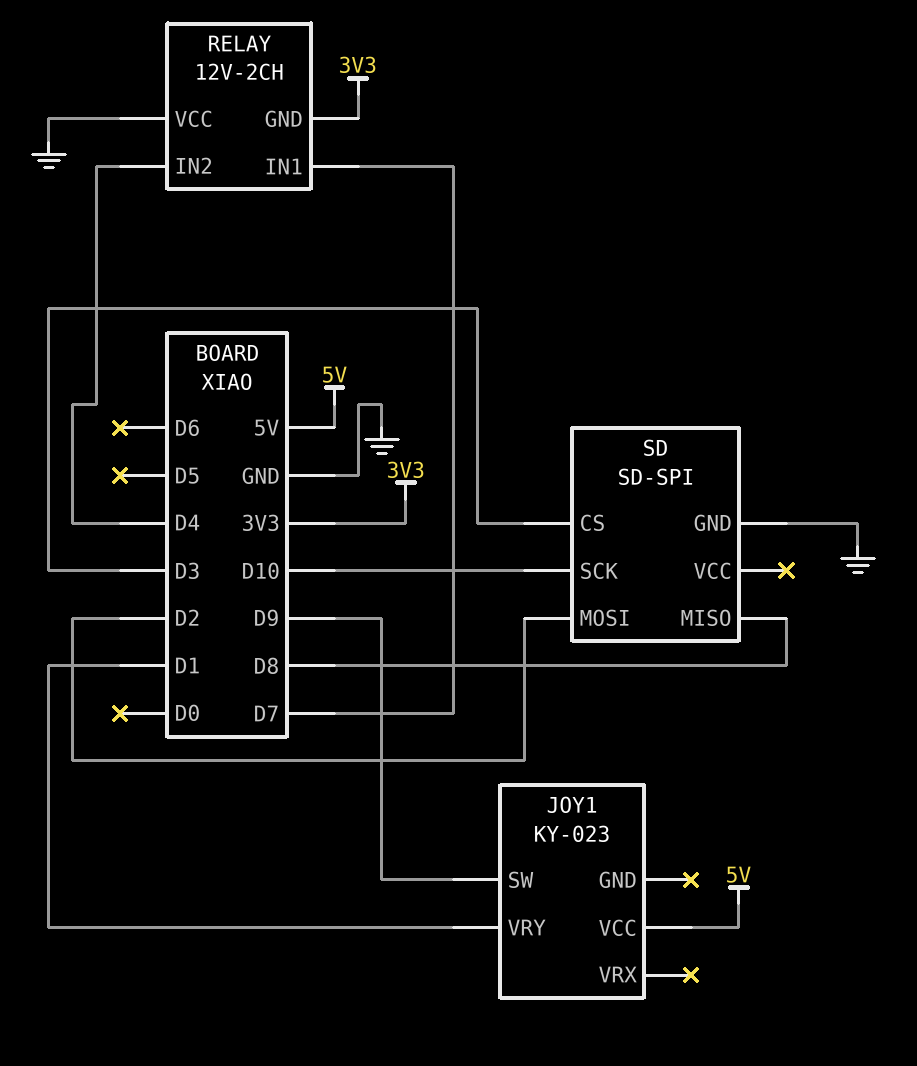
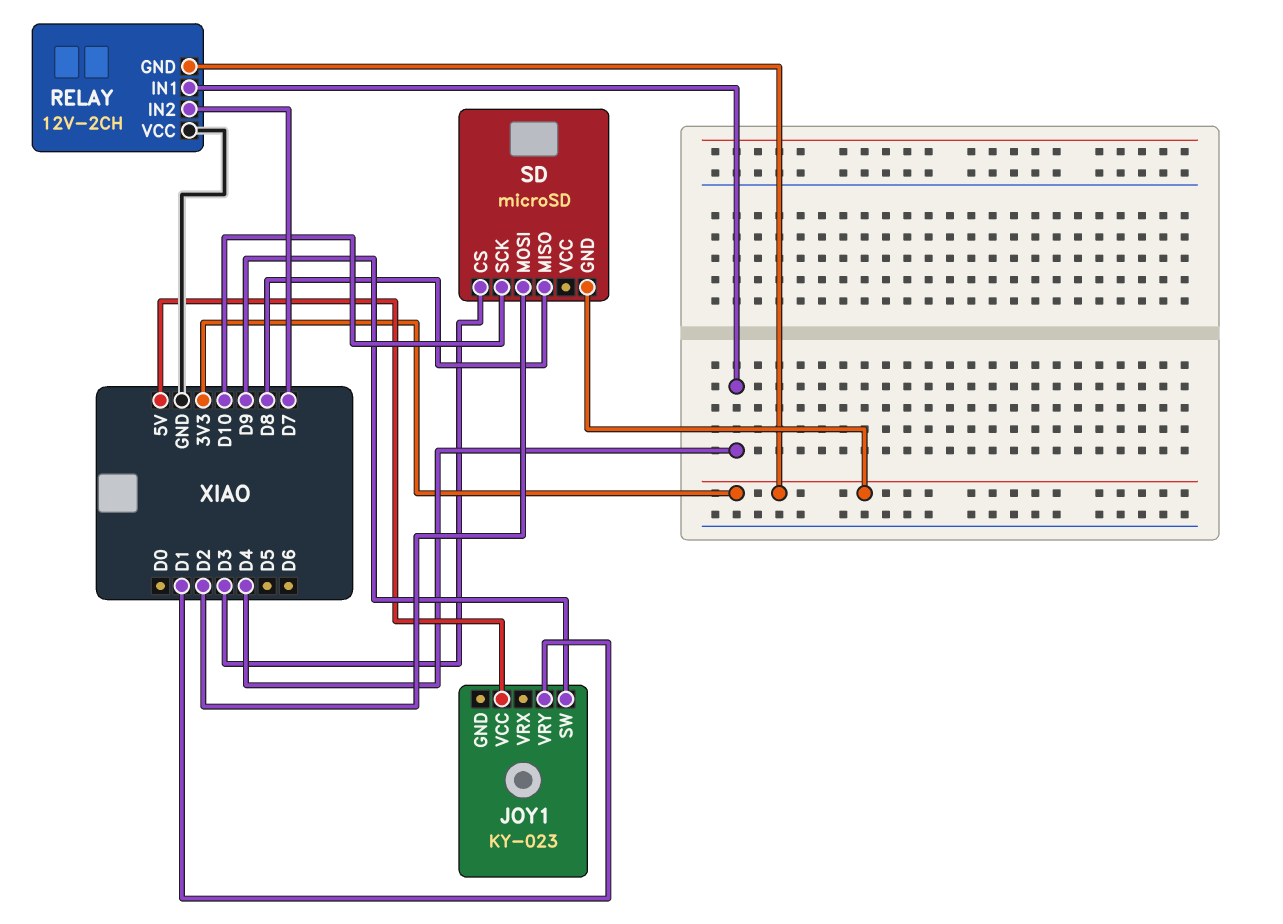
RELAY pin IN1: D7 -> D4
RELAY pin IN2: D4 -> D7
SD: SD-SPI -> microSD
SD pin GND: GND -> 3V3

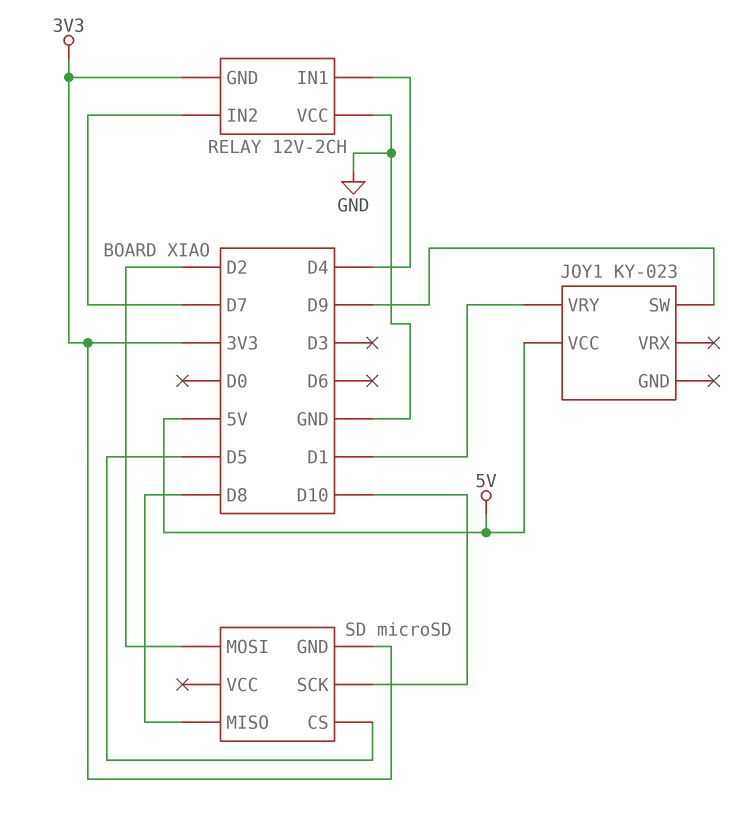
SD pin CS: D3 -> D5

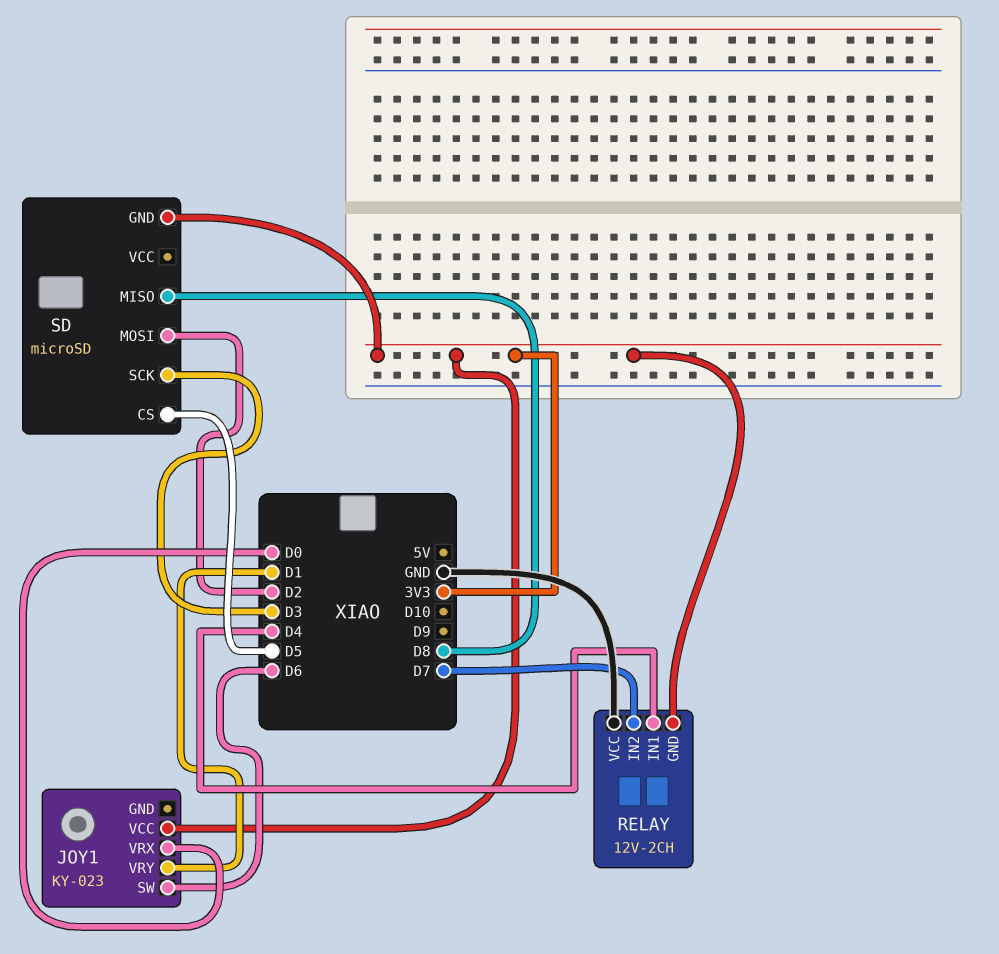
JOY1 pin SW: D9 -> D6
JOY1 pin VCC: 5V -> 3V3
JOY1 pin VRX: none -> D0
SD pin SCK: D10 -> D3

